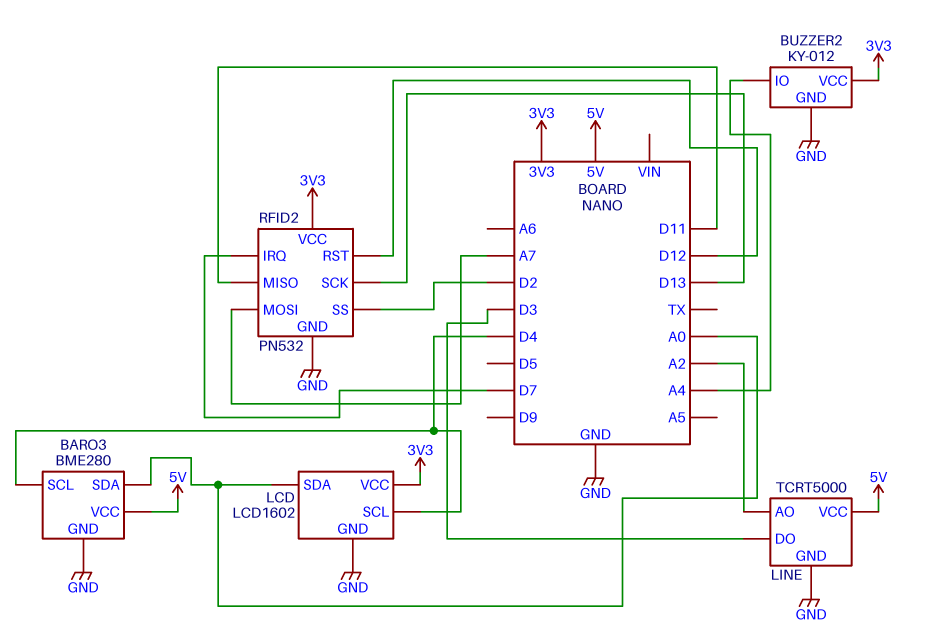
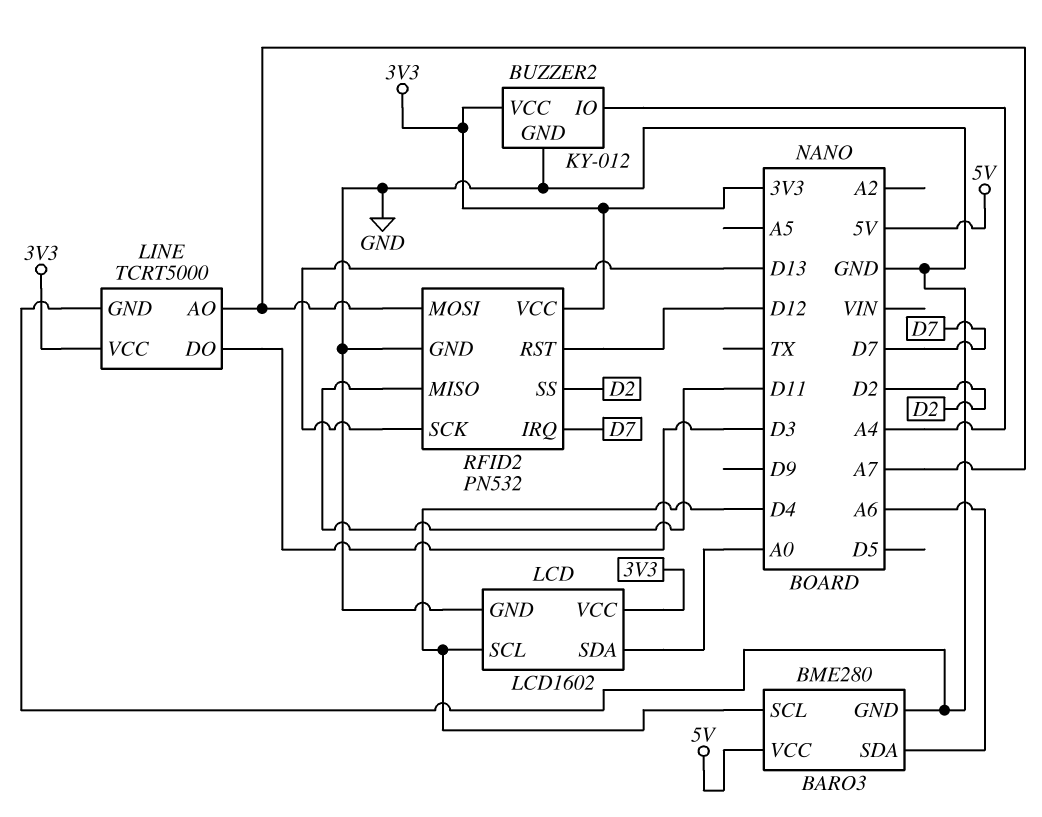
BARO3 pin SDA: A0 -> A6
LINE pin AO: A2 -> A7
LINE pin VCC: 5V -> 3V3

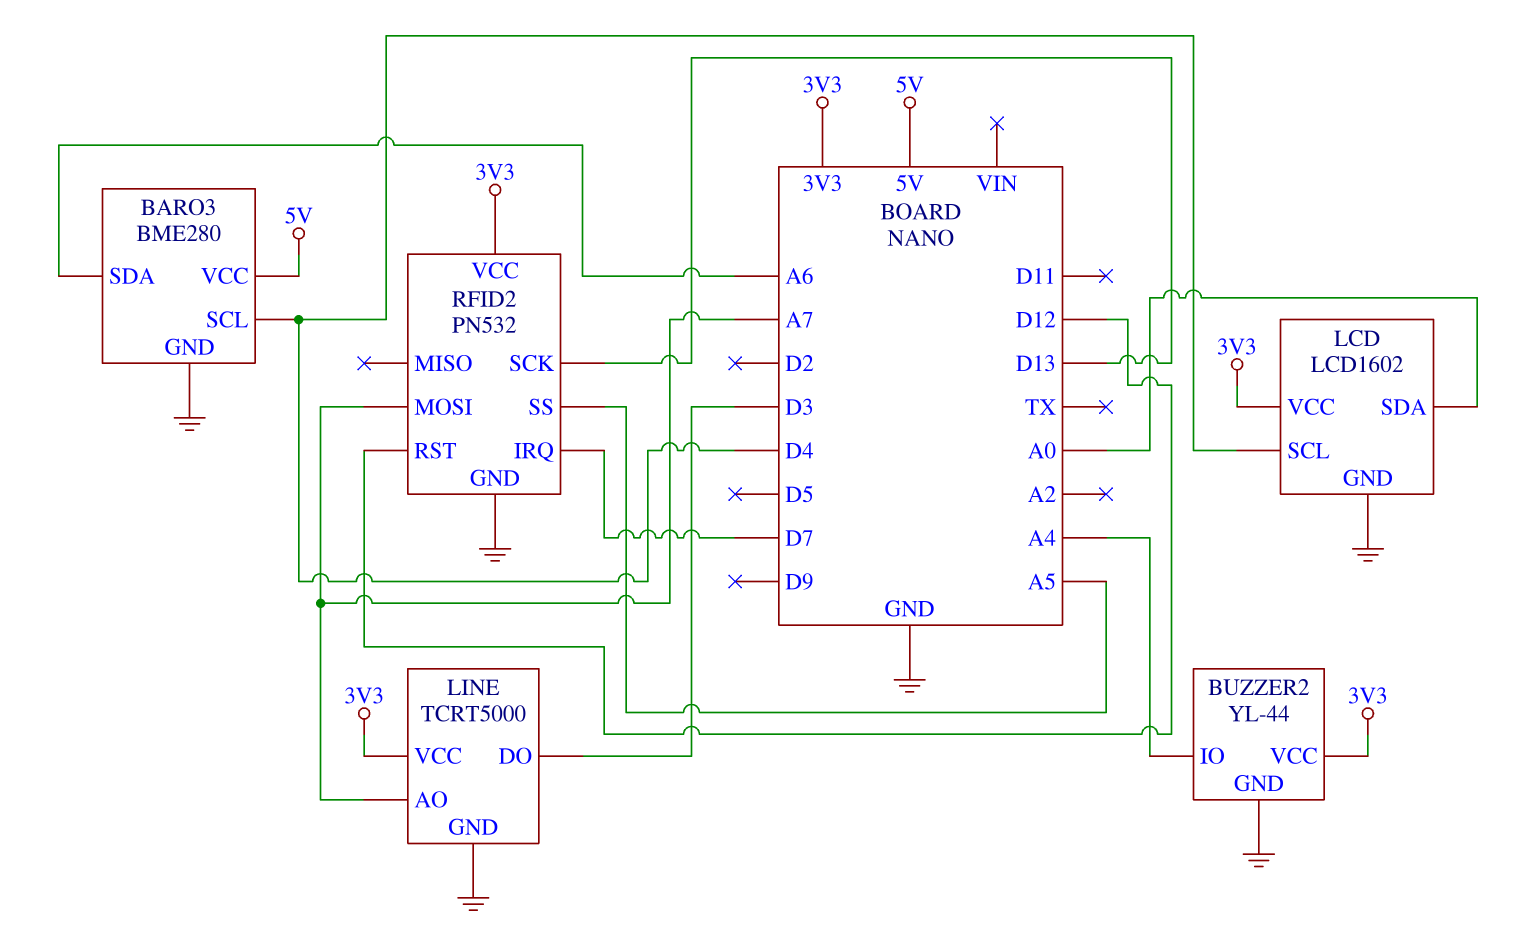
BUZZER2: KY-012 -> YL-44
RFID2 pin MISO: D11 -> none
RFID2 pin SS: D2 -> A5

